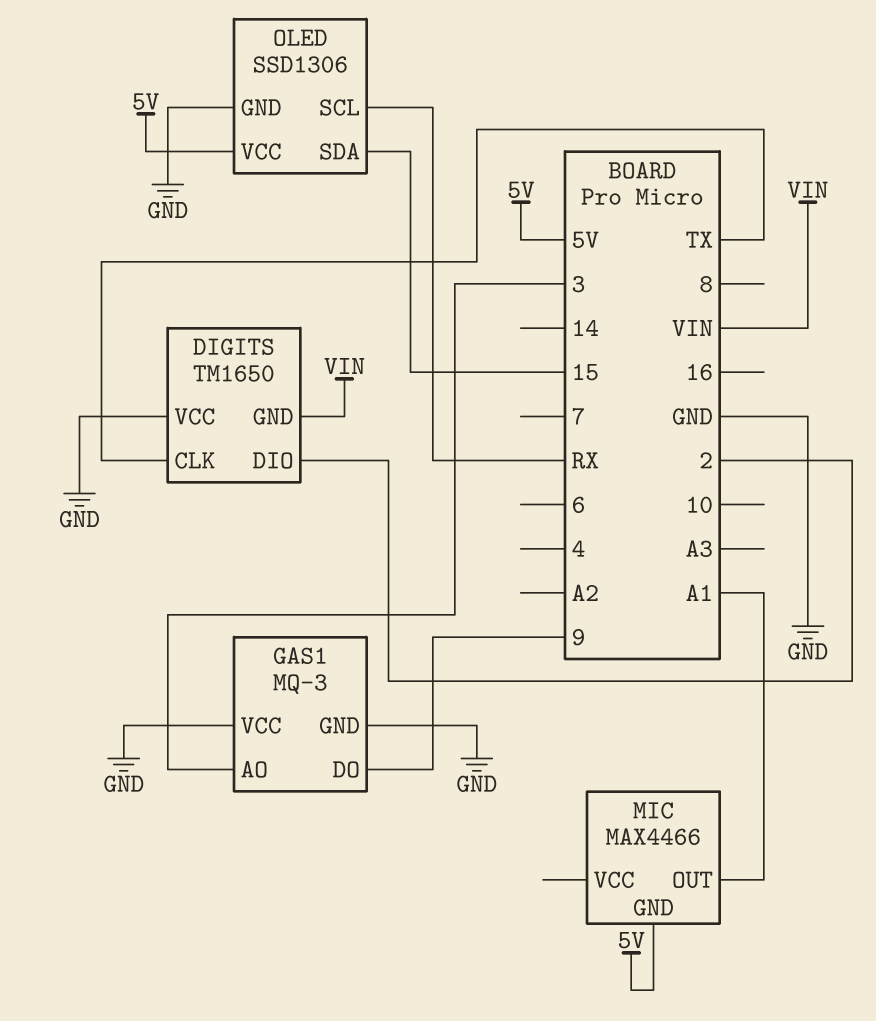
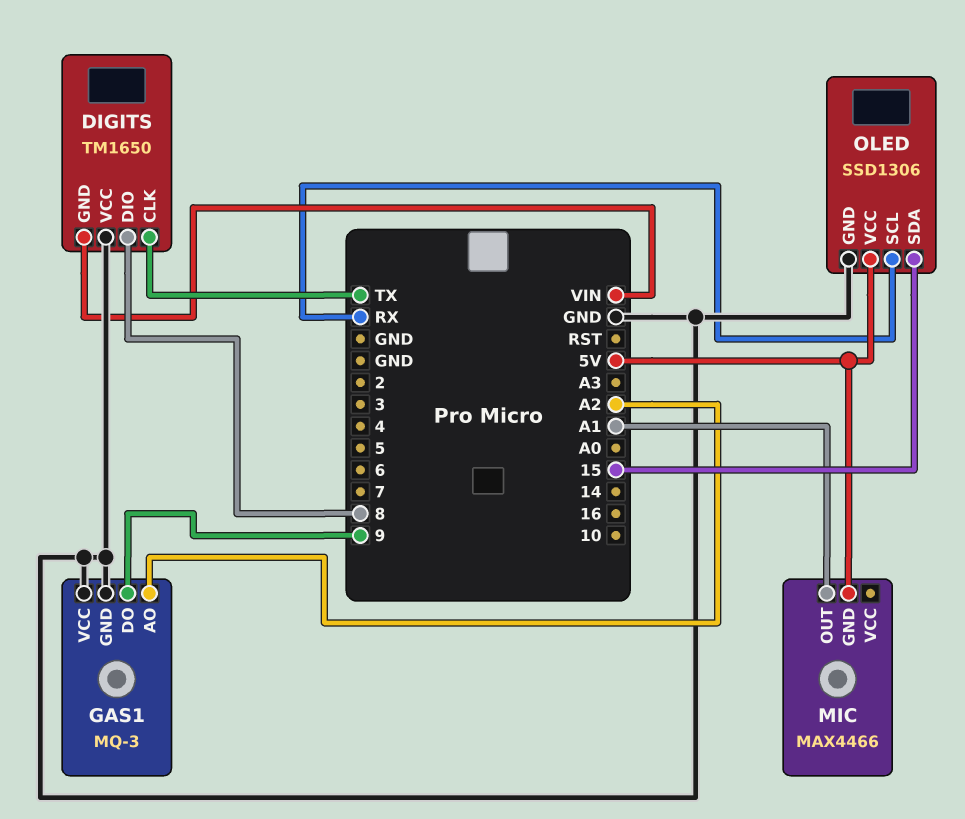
DIGITS pin DIO: 2 -> 8
GAS1 pin AO: 3 -> A2

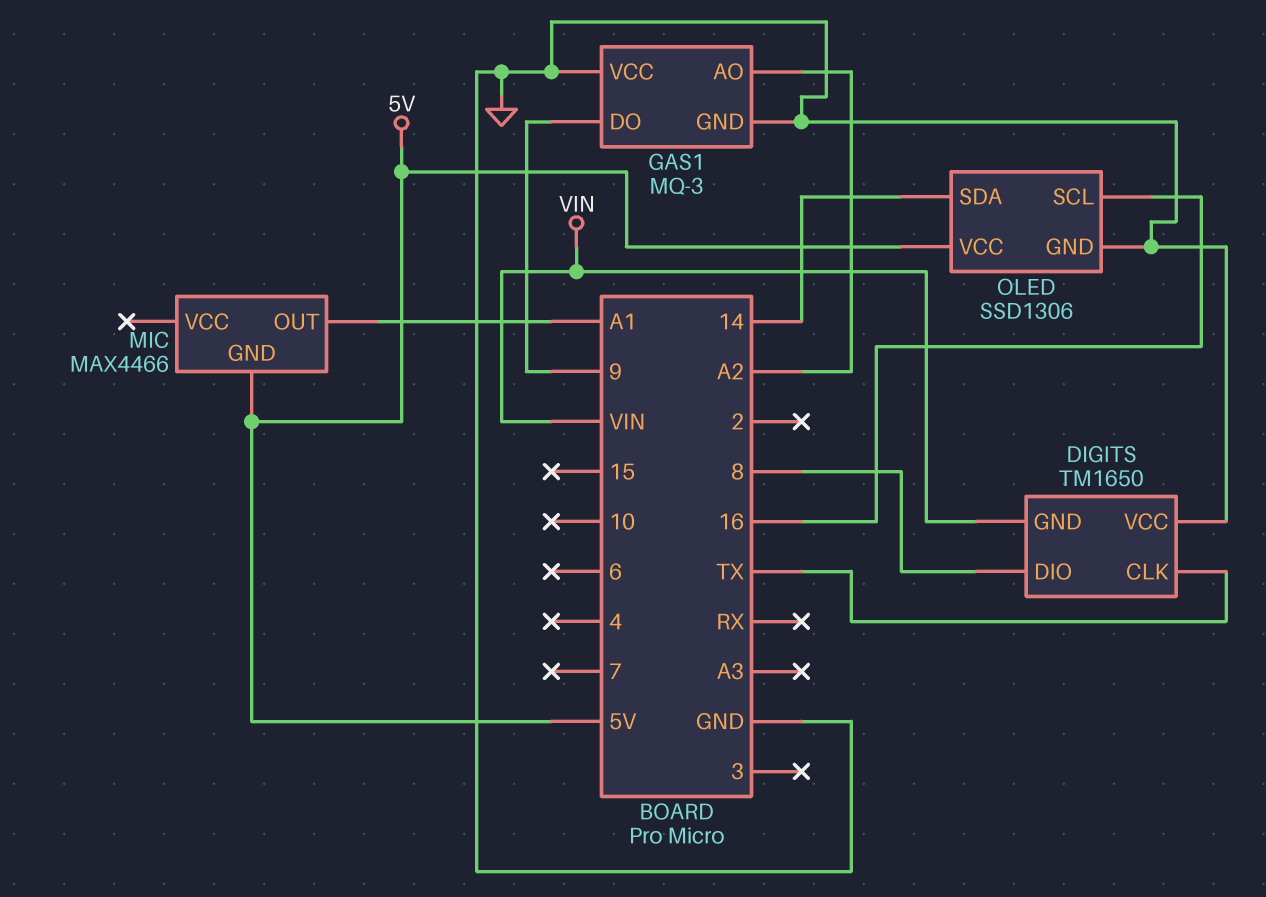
OLED pin SCL: RX -> 16
OLED pin SDA: 15 -> 14

